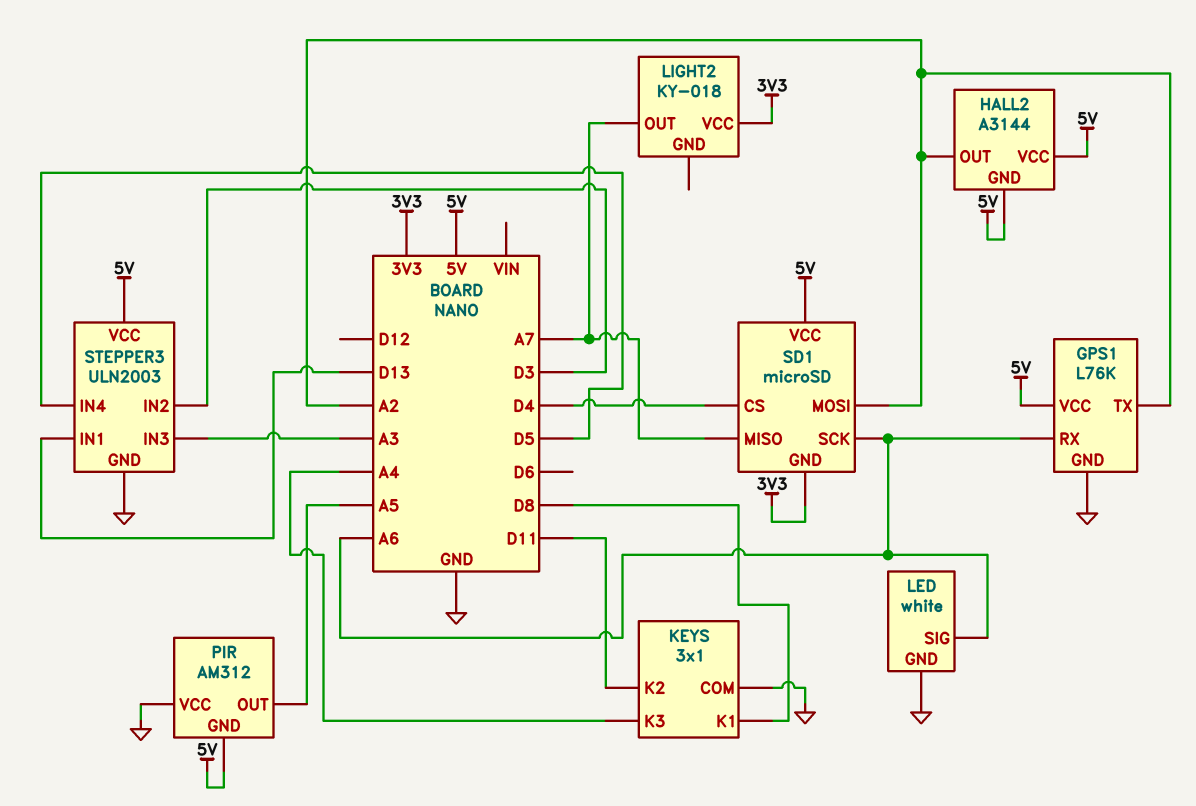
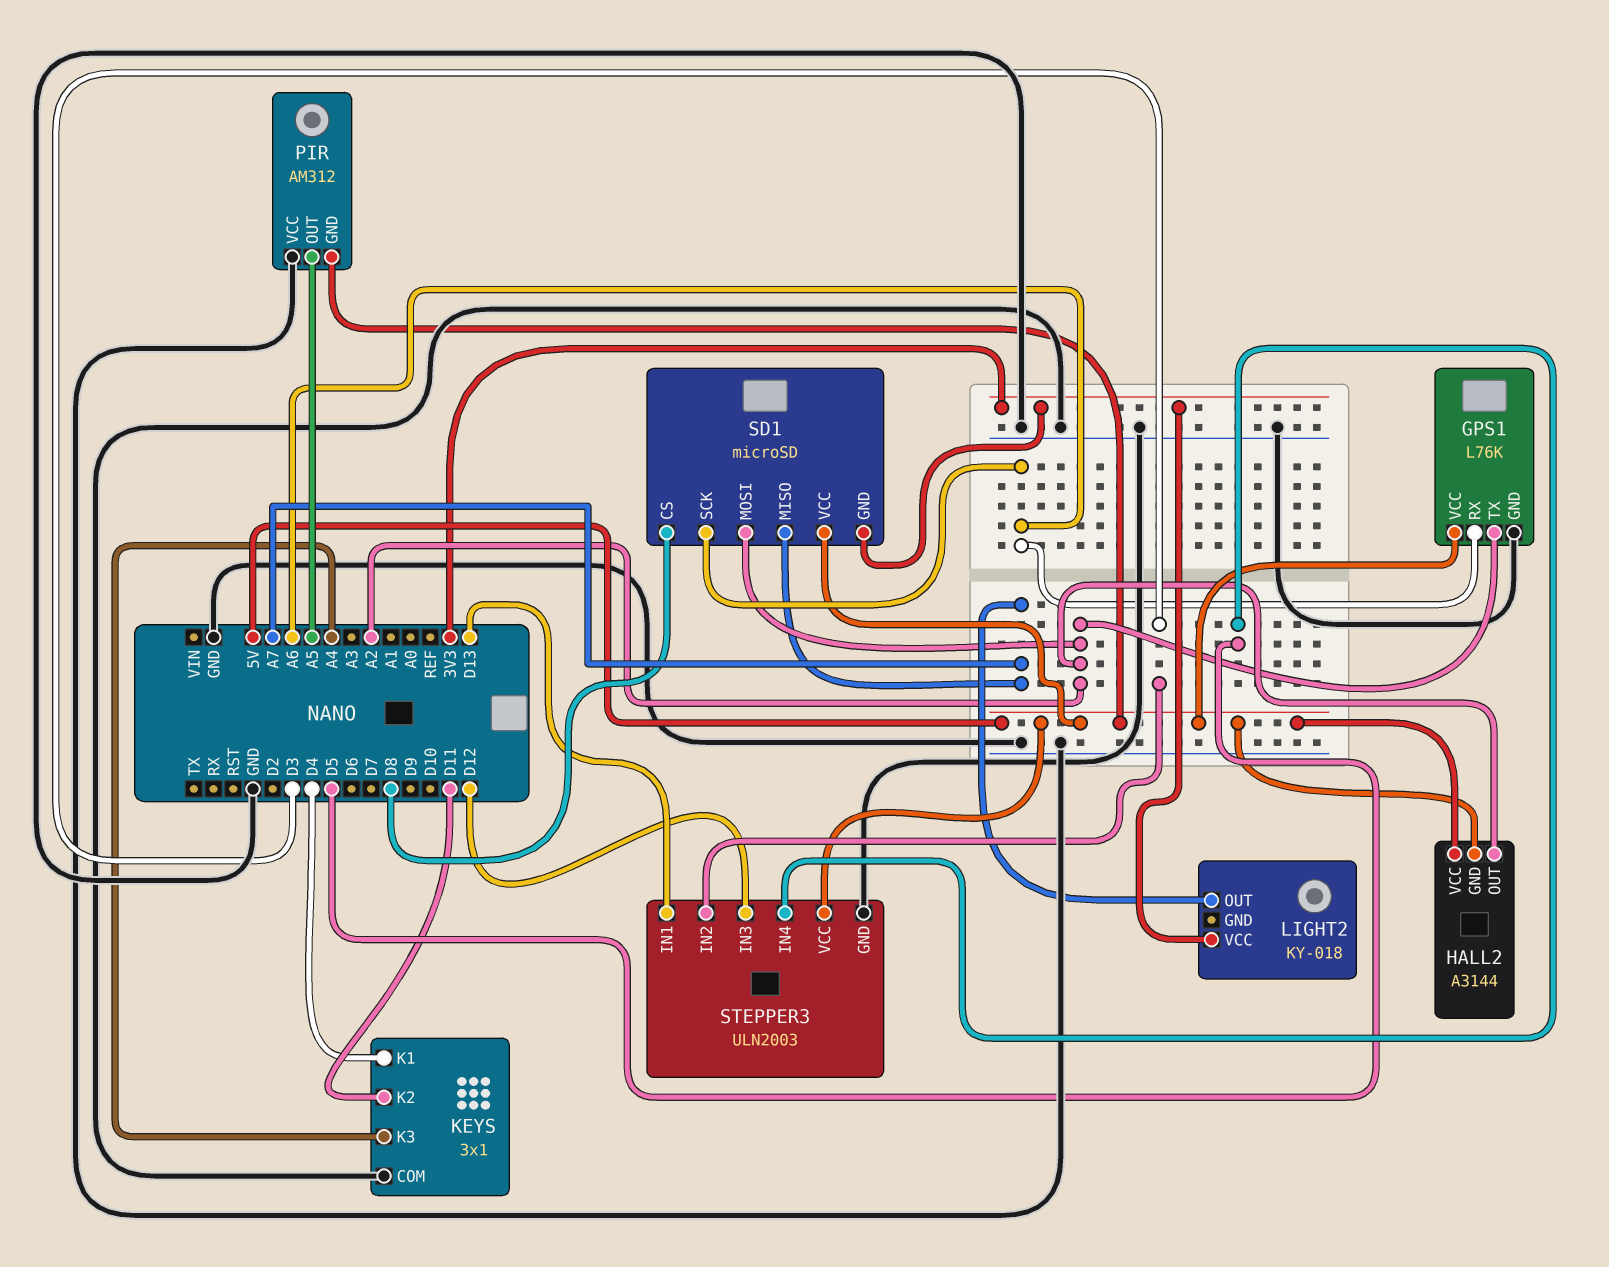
KEYS pin K1: D8 -> D4
LED: white -> none
LED pin GND: GND -> none
LED pin SIG: A6 -> none
SD1 pin CS: D4 -> D8
STEPPER3 pin IN3: A3 -> D12

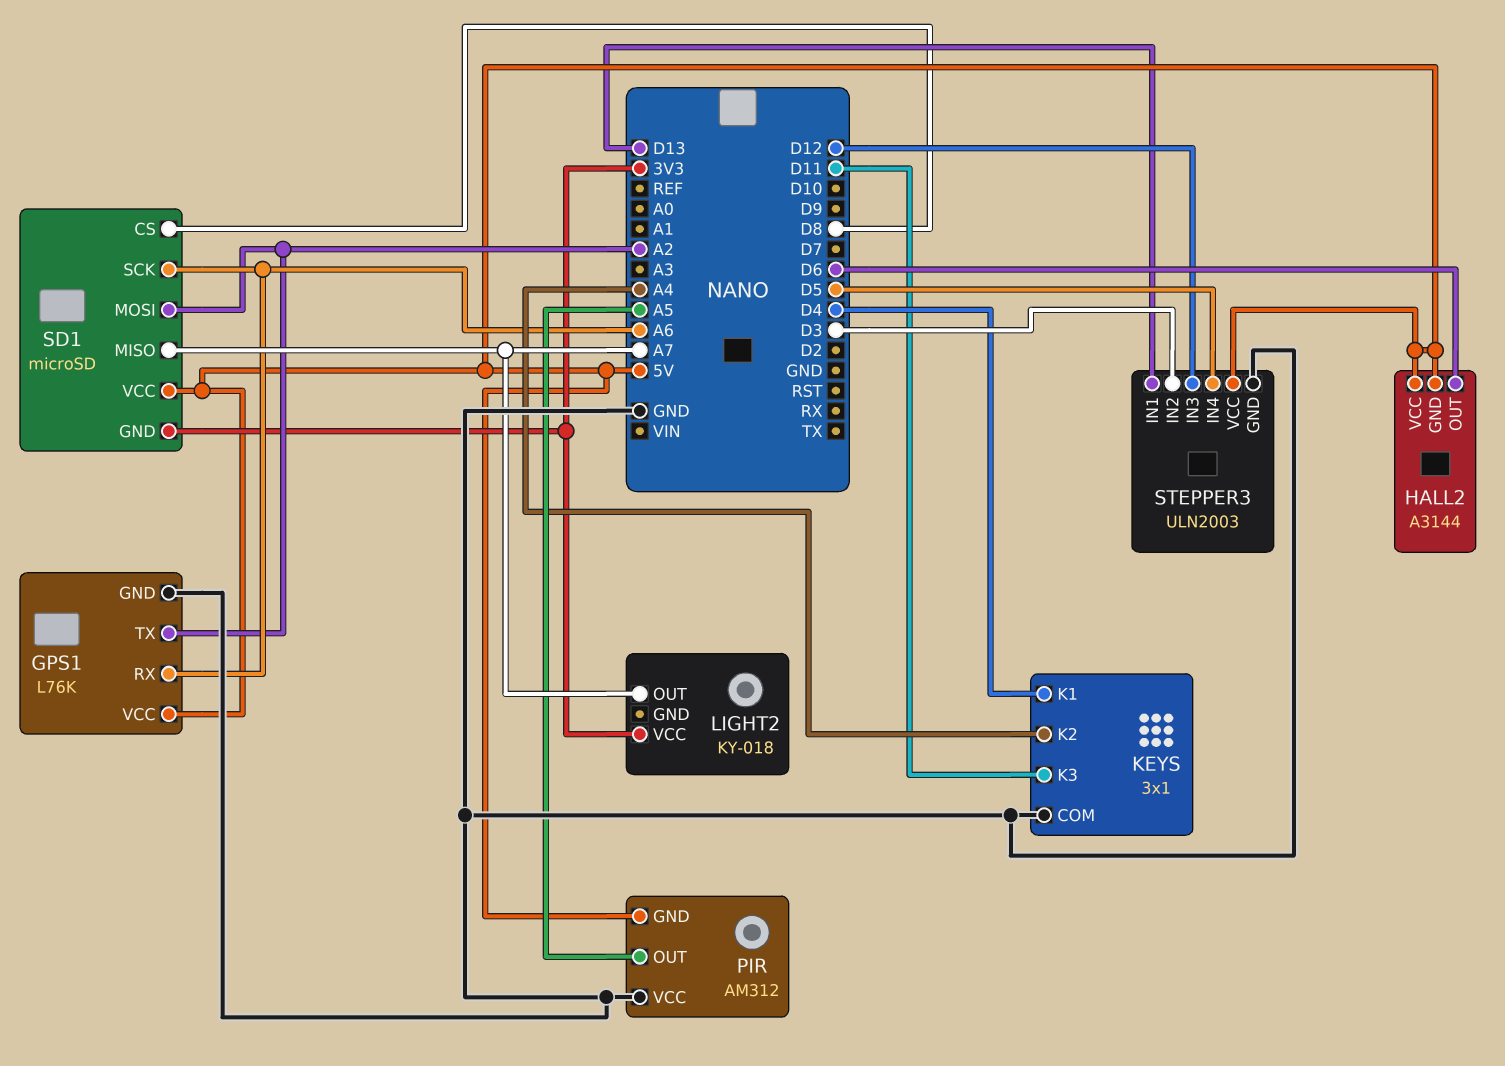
HALL2 pin OUT: A2 -> D6
KEYS pin K2: D11 -> A4
KEYS pin K3: A4 -> D11

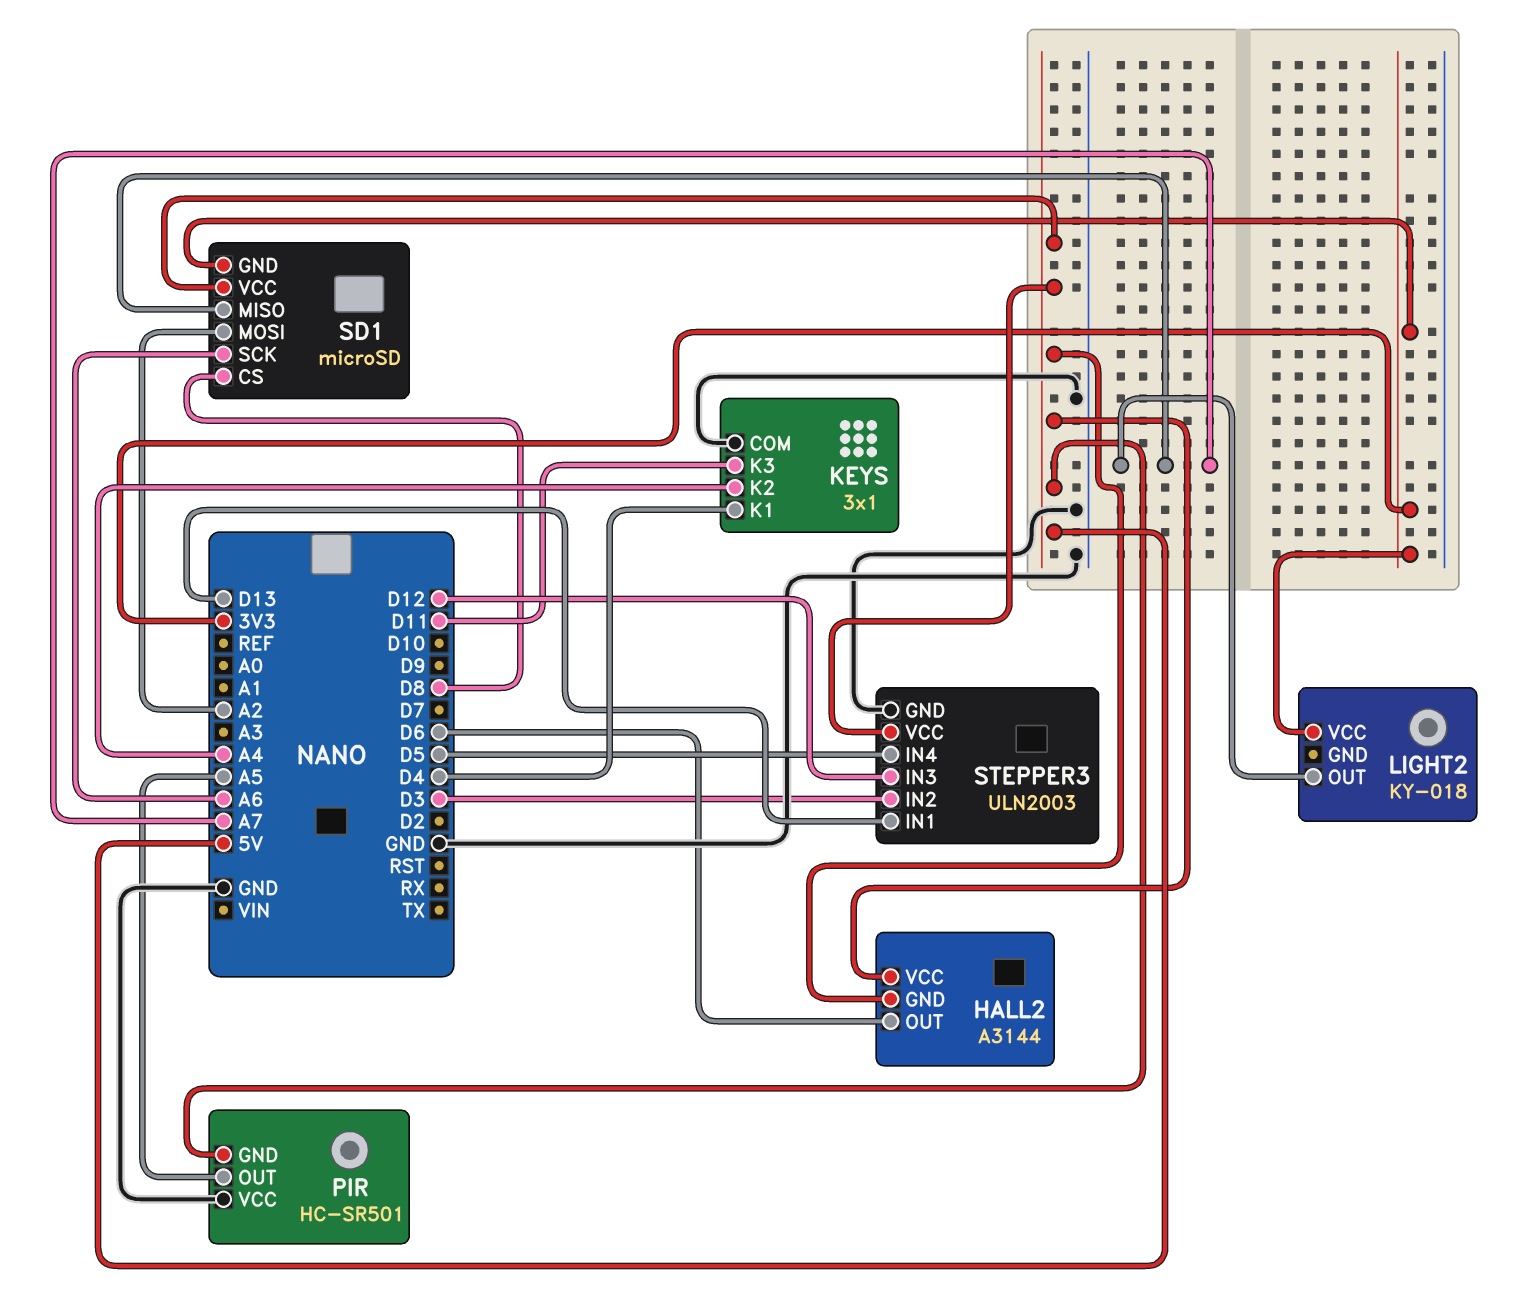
GPS1: L76K -> none
GPS1 pin GND: GND -> none
GPS1 pin RX: A6 -> none
GPS1 pin TX: A2 -> none
GPS1 pin VCC: 5V -> none
PIR: AM312 -> HC-SR501

